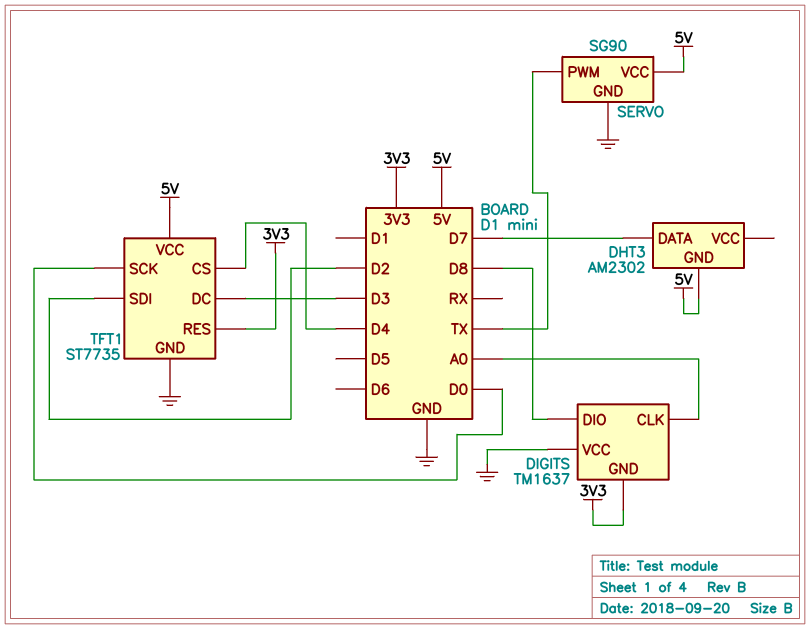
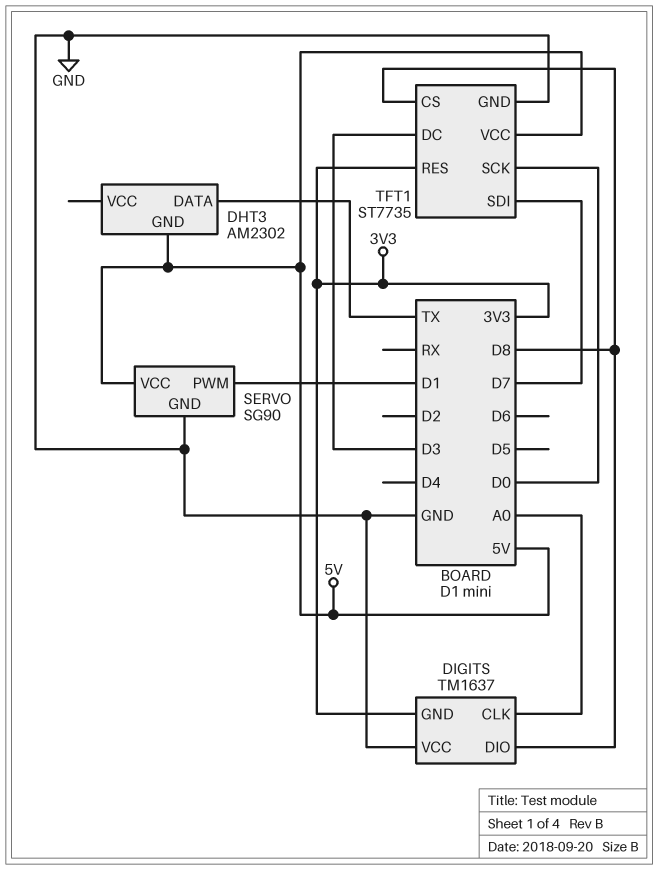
DHT3 pin DATA: D7 -> TX
SERVO pin PWM: TX -> D1
TFT1 pin CS: D4 -> D8
TFT1 pin SDI: D2 -> D7

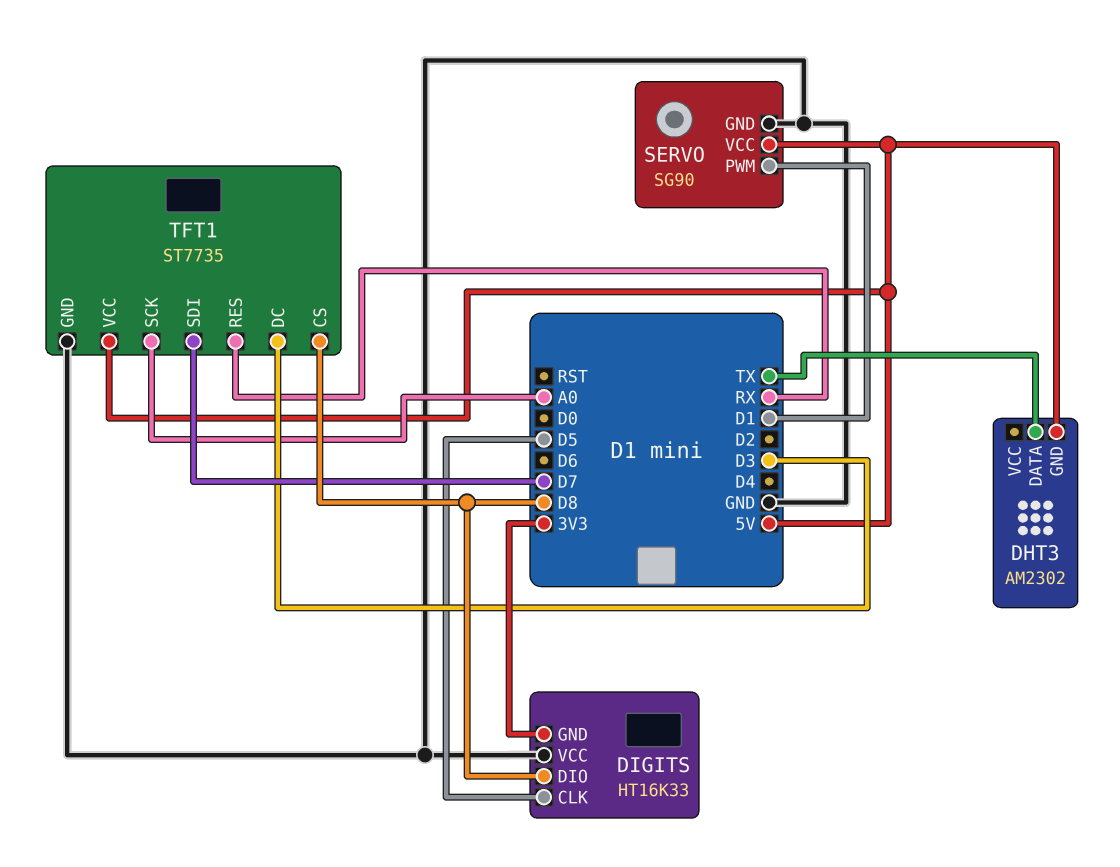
DIGITS: TM1637 -> HT16K33
DIGITS pin CLK: A0 -> D5
TFT1 pin RES: 3V3 -> RX
TFT1 pin SCK: D0 -> A0

